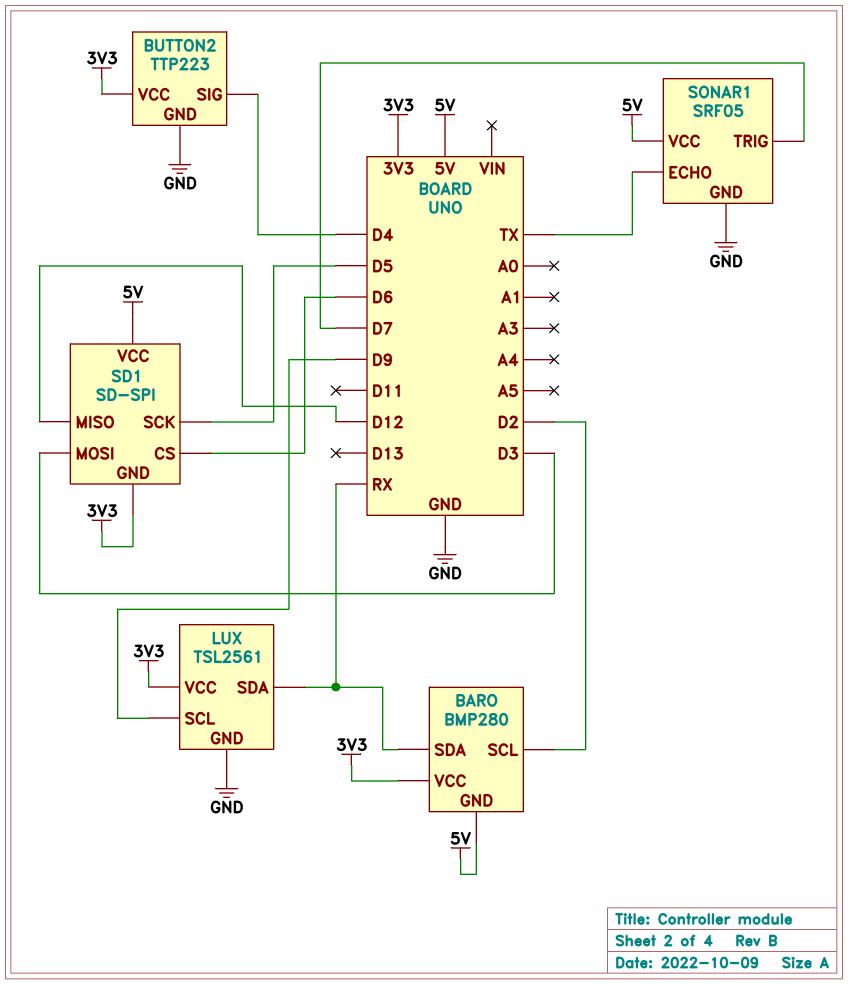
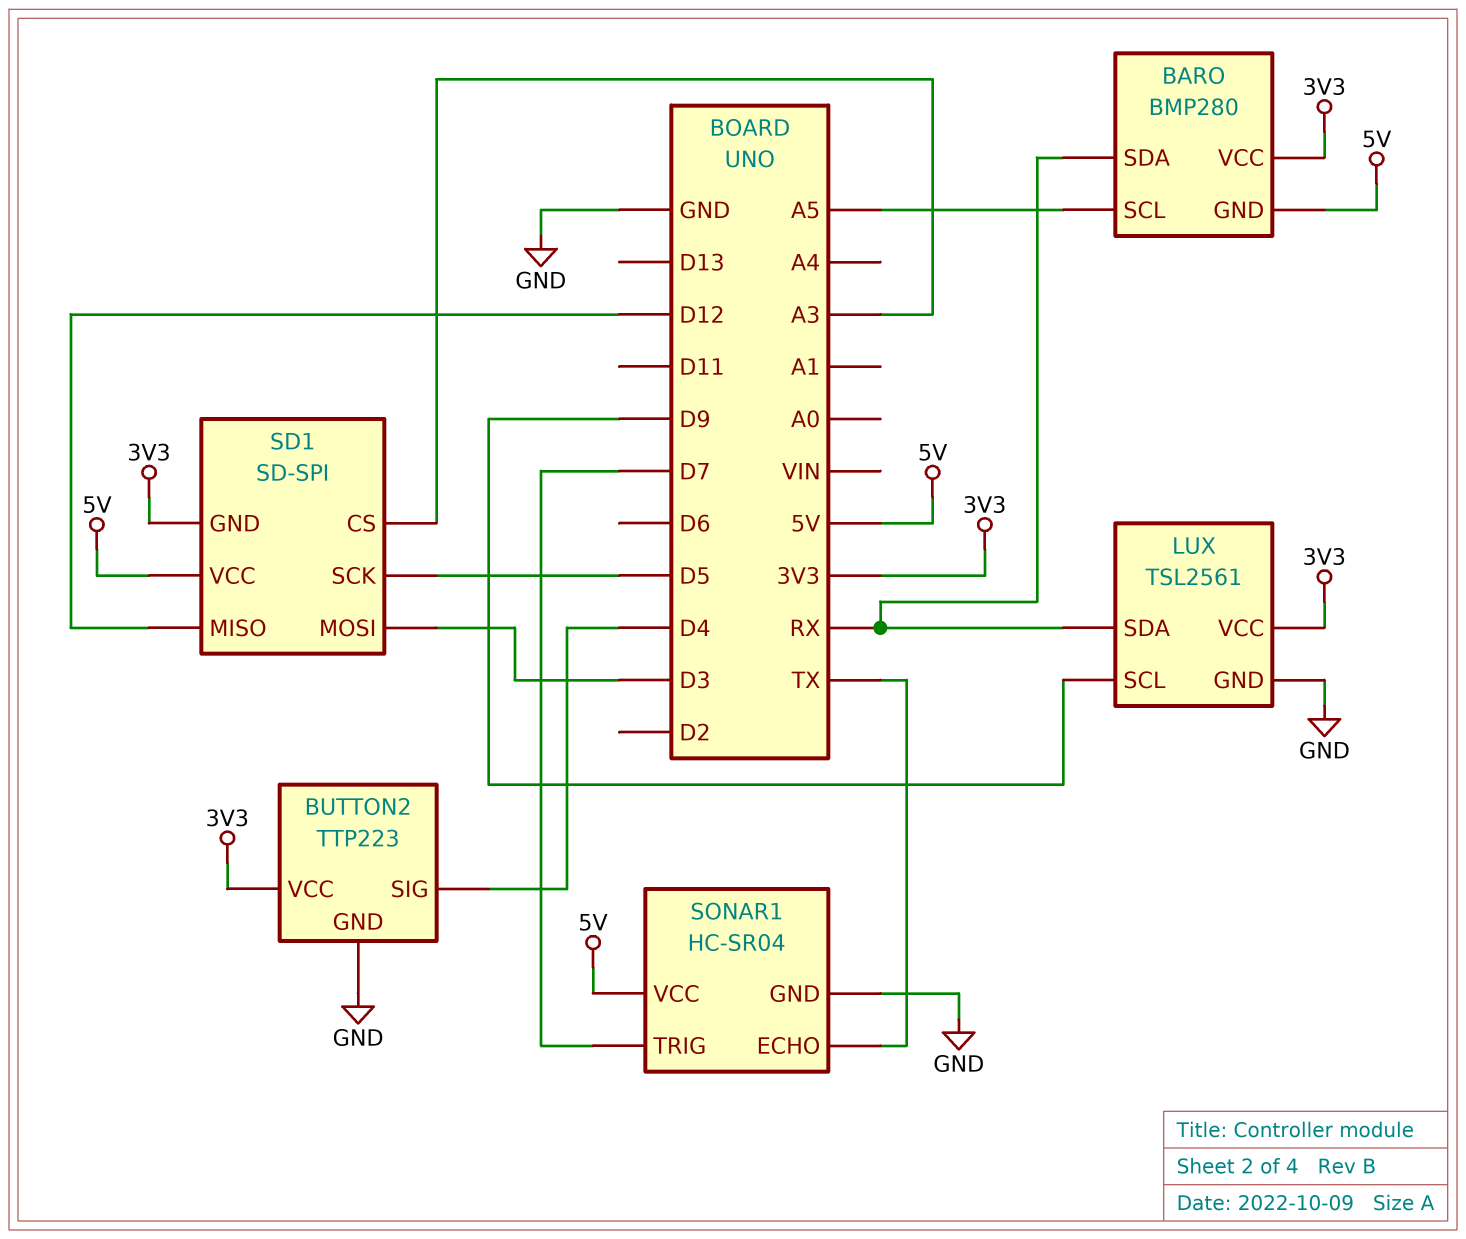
BARO pin SCL: D2 -> A5
SD1 pin CS: D6 -> A3
SONAR1: SRF05 -> HC-SR04

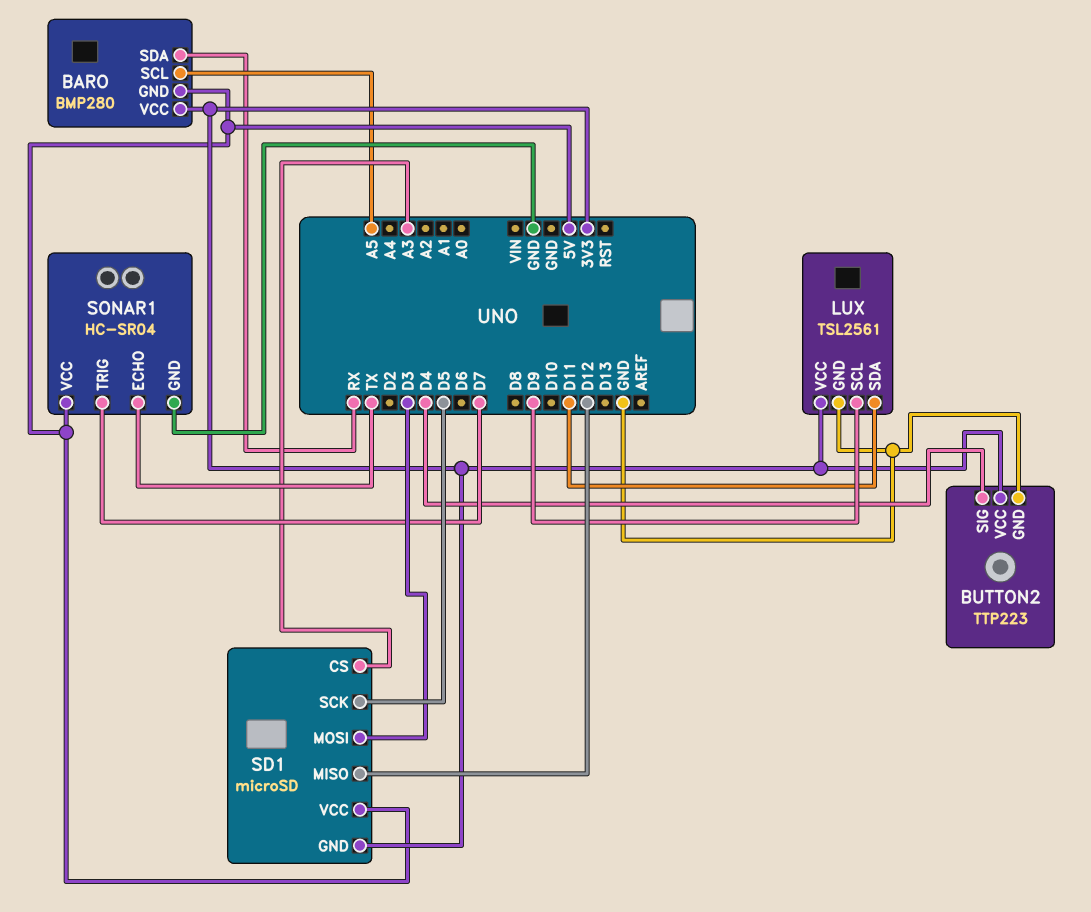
LUX pin SDA: RX -> D11
SD1: SD-SPI -> microSD

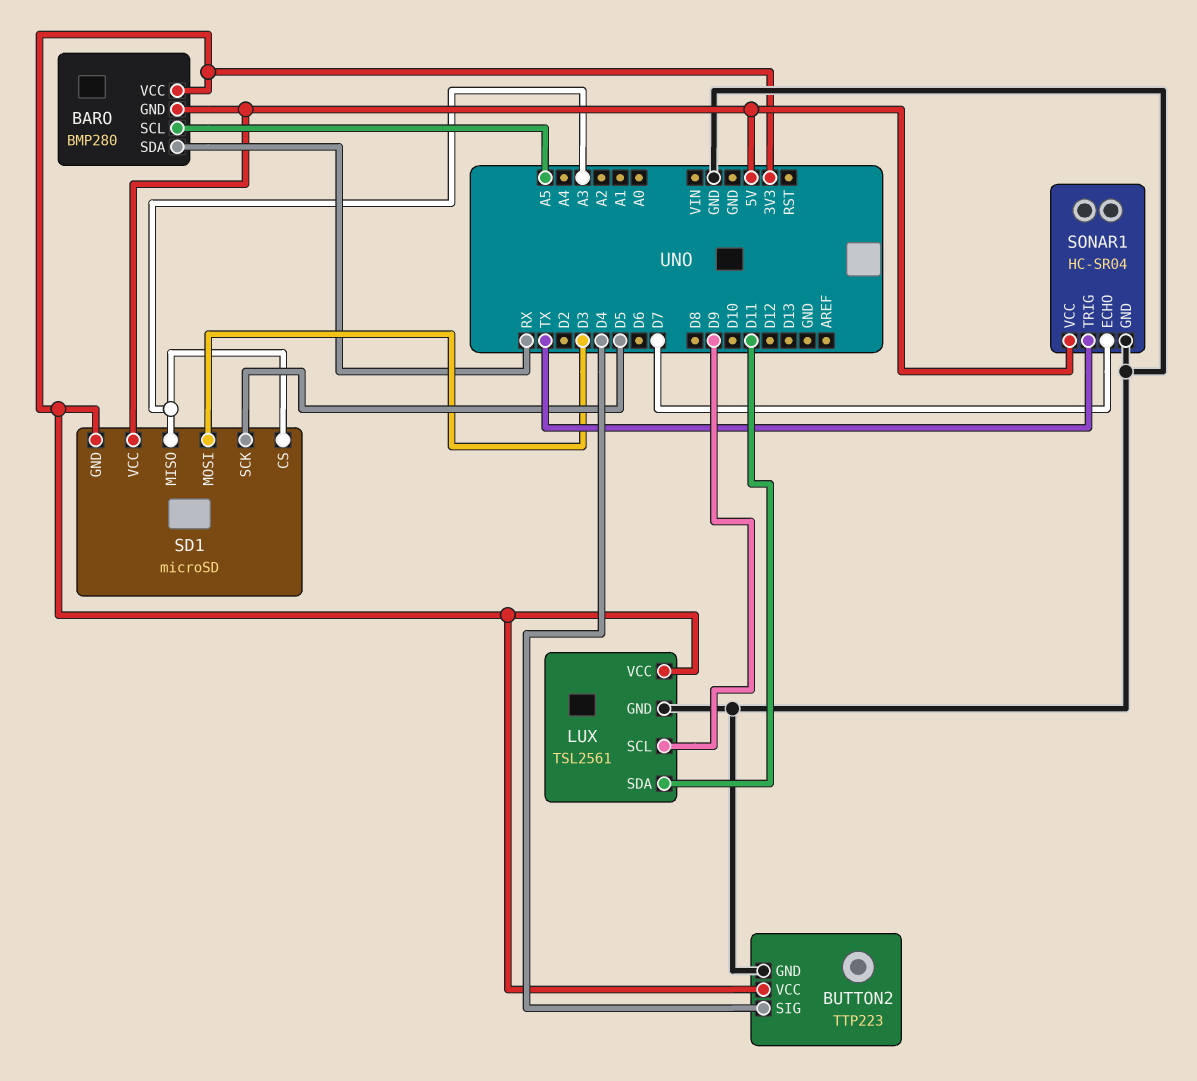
SD1 pin MISO: D12 -> A3
SONAR1 pin ECHO: TX -> D7
SONAR1 pin TRIG: D7 -> TX

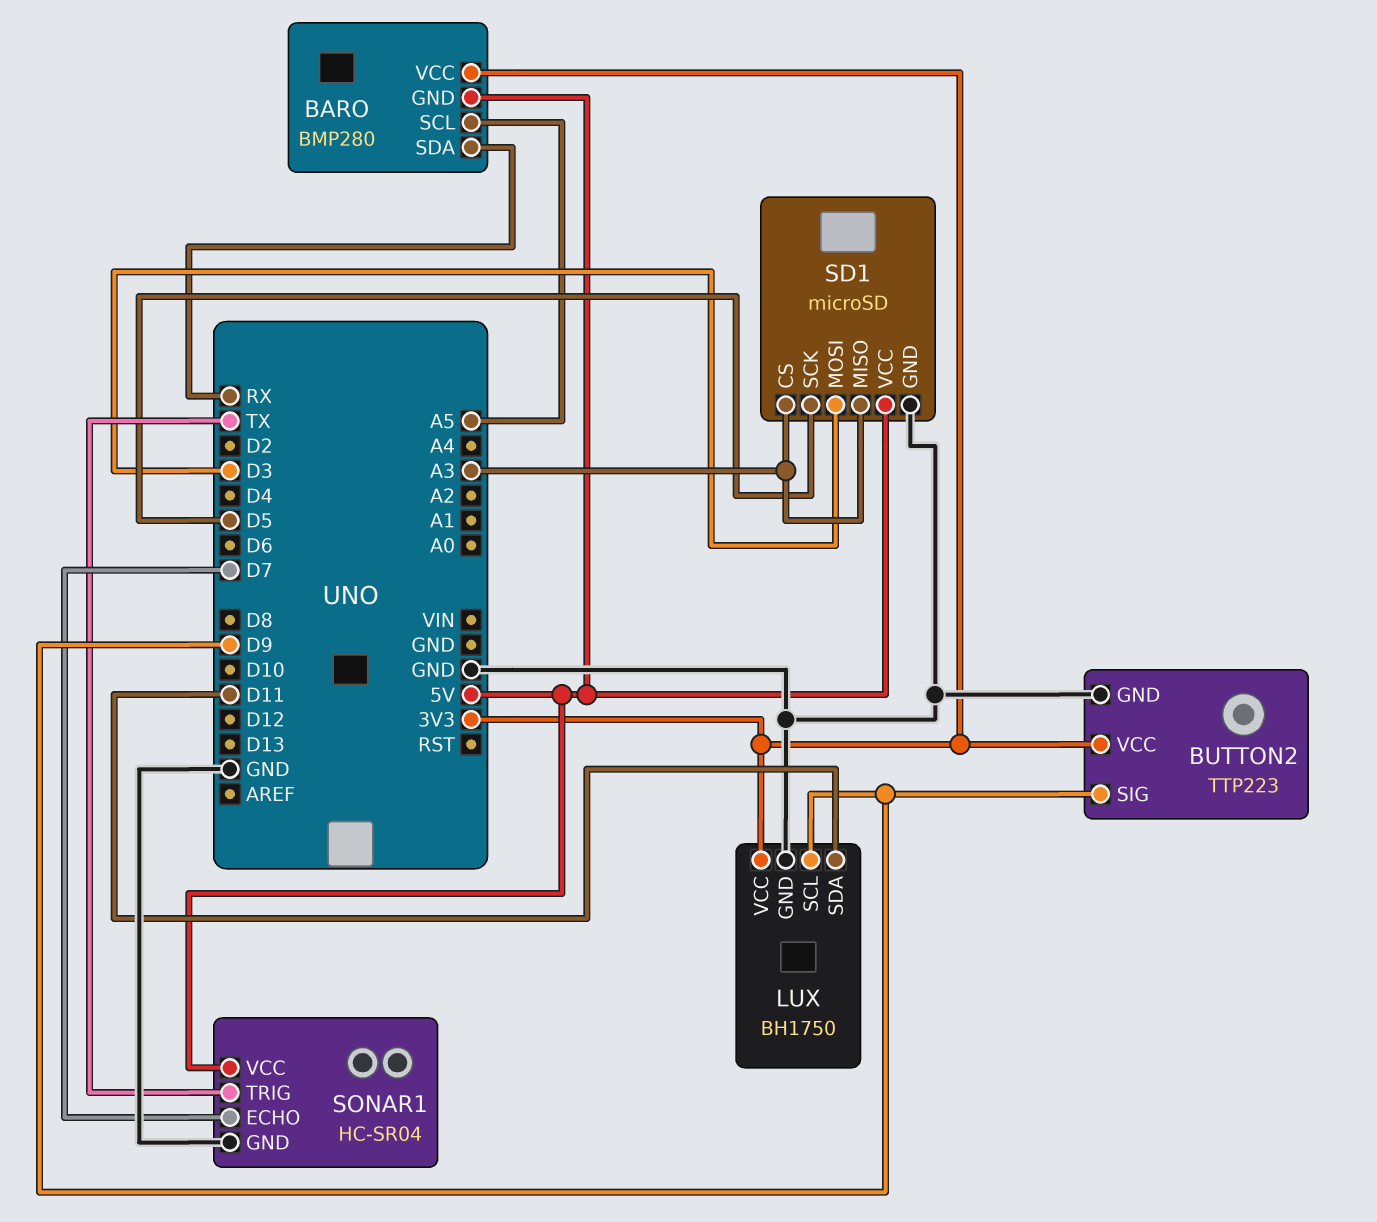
BUTTON2 pin SIG: D4 -> D9
LUX: TSL2561 -> BH1750
SD1 pin GND: 3V3 -> GND

